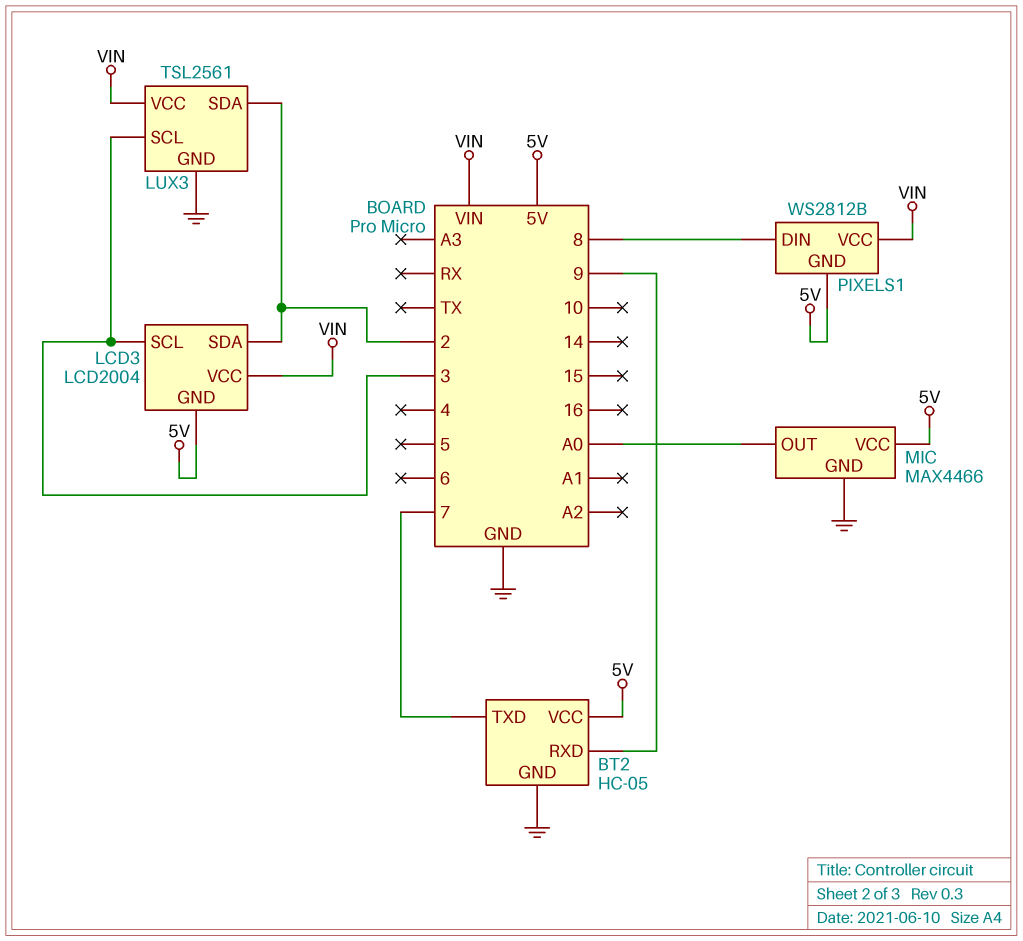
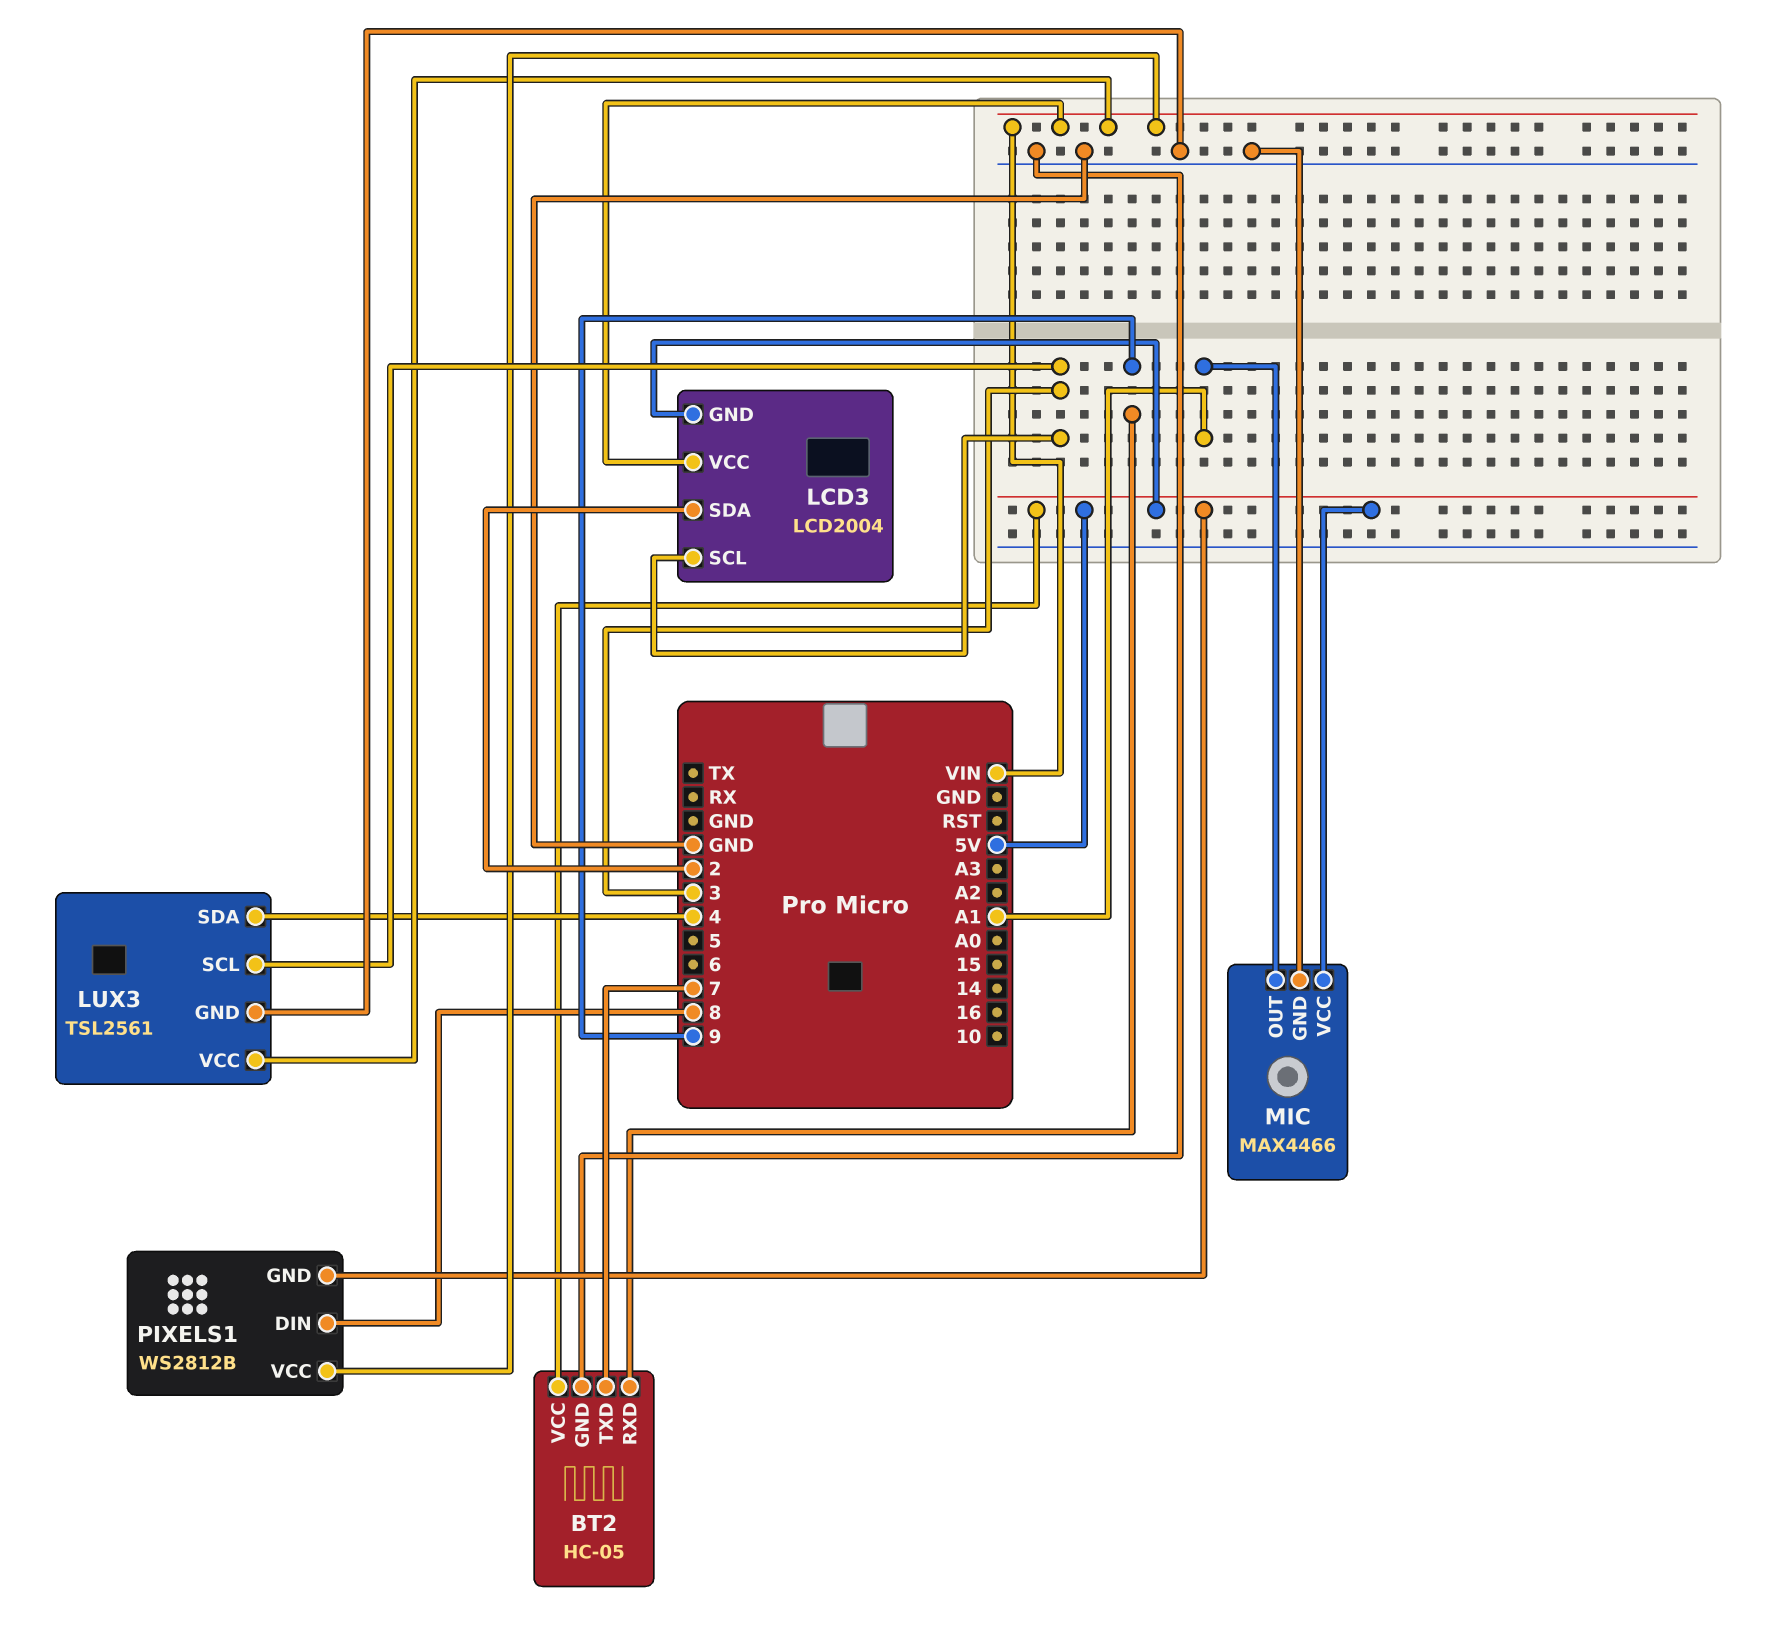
LUX3 pin SDA: 2 -> 4
MIC pin OUT: A0 -> A1

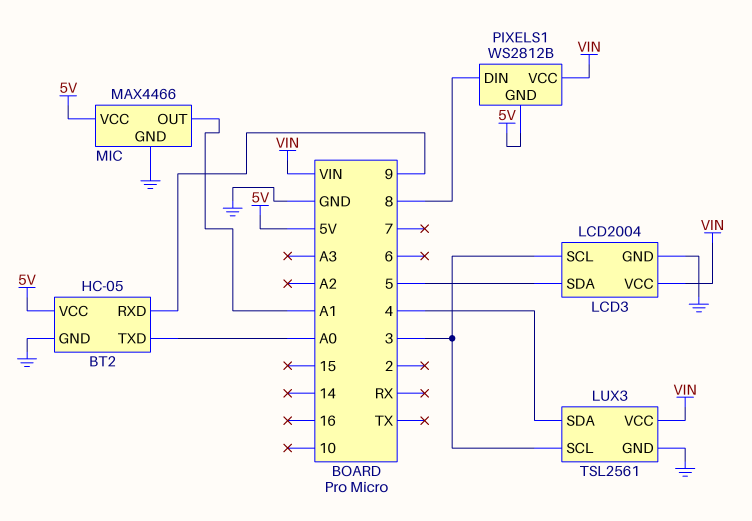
BT2 pin TXD: 7 -> A0
LCD3 pin GND: 5V -> GND
LCD3 pin SDA: 2 -> 5

